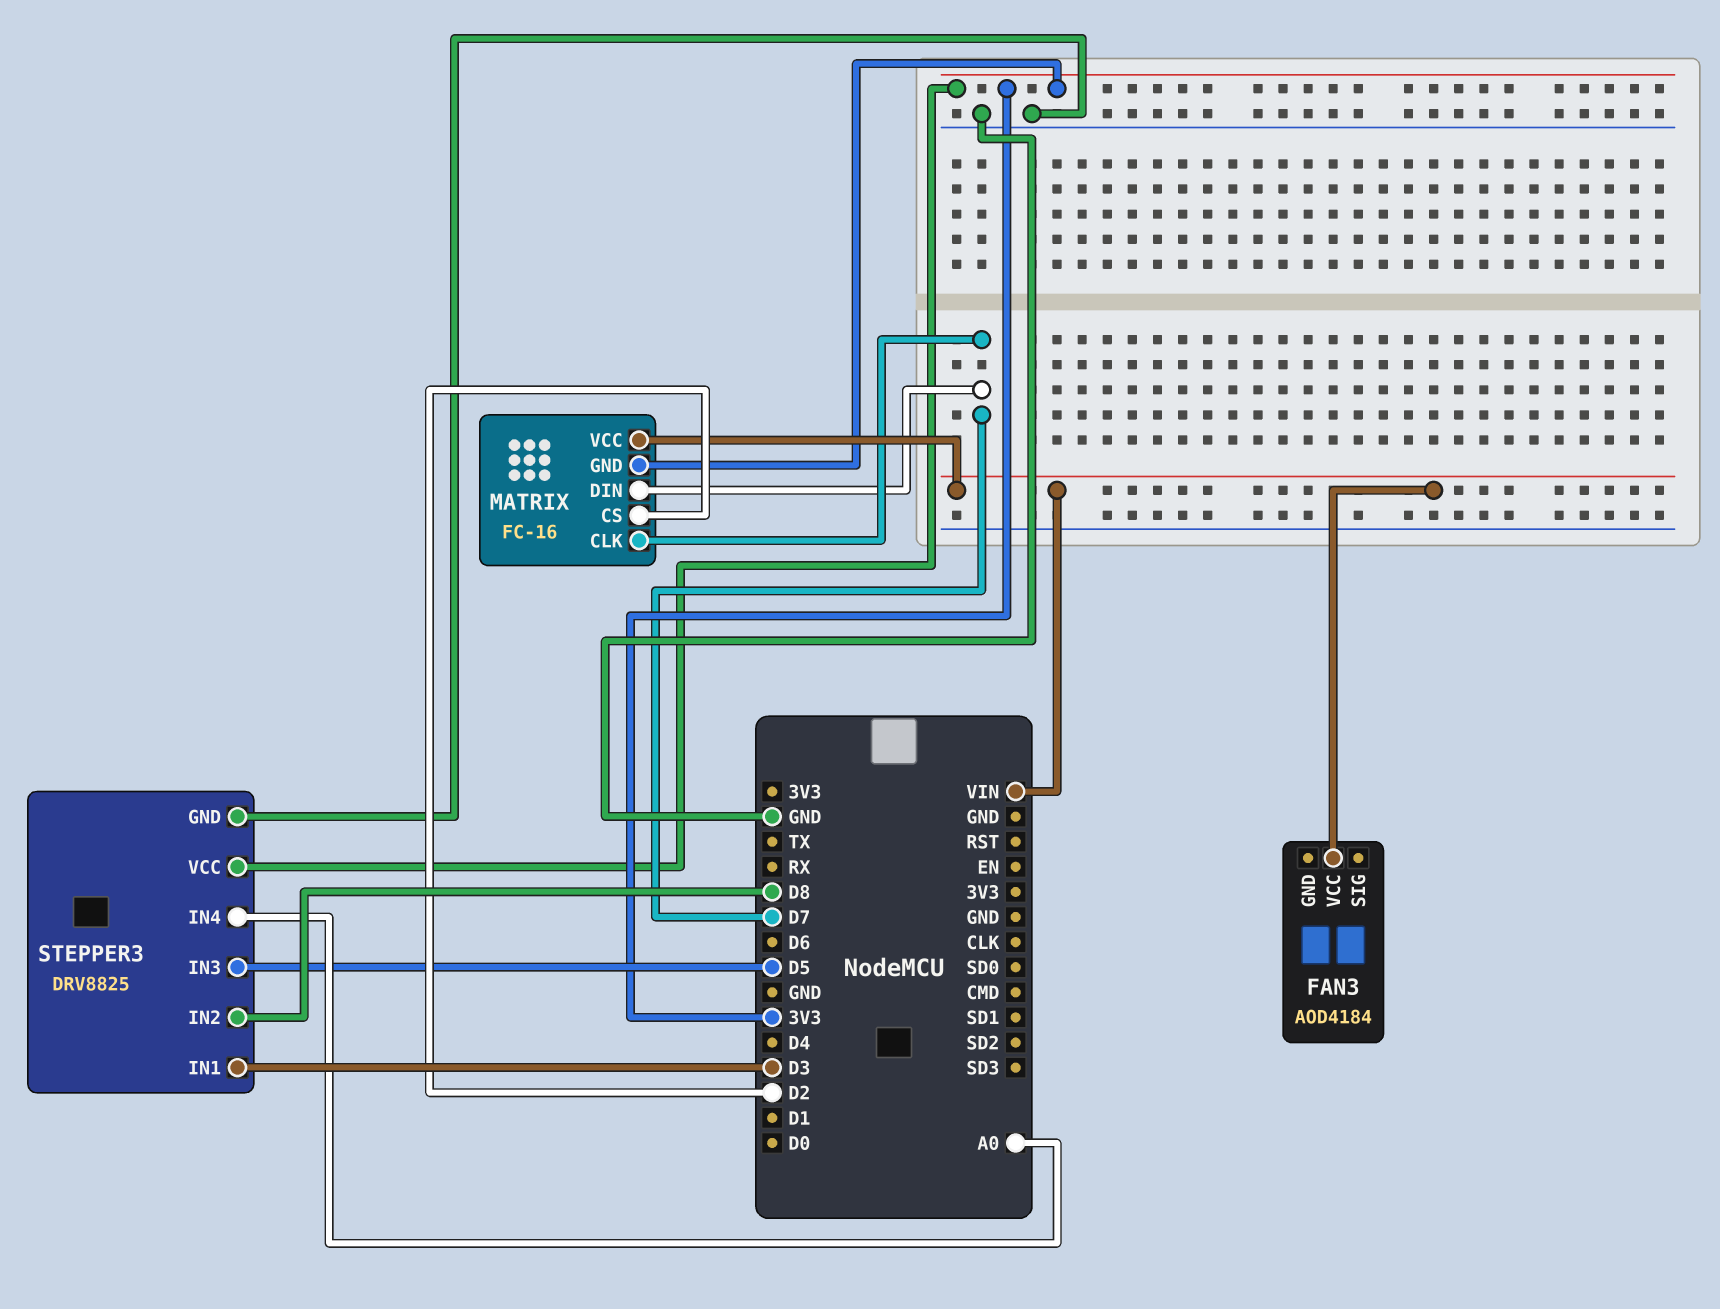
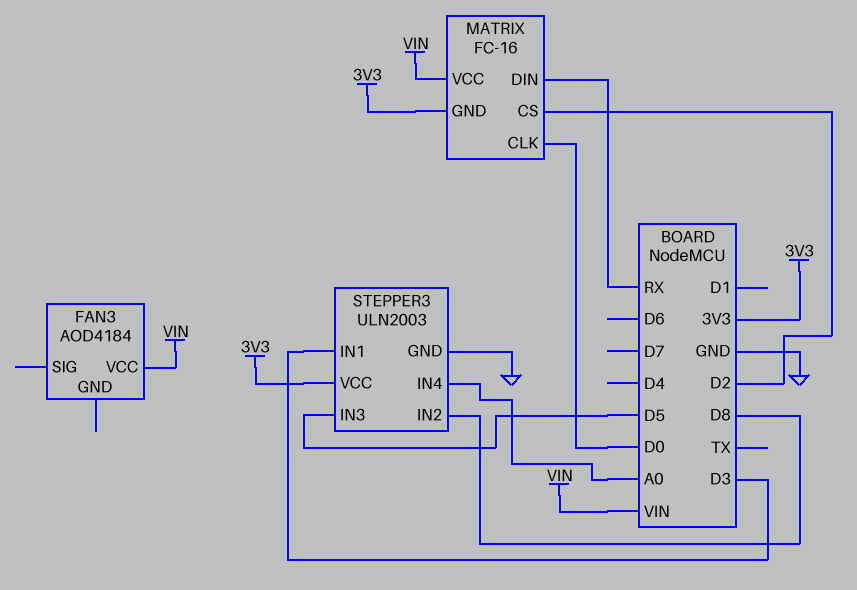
MATRIX pin CLK: D7 -> D0
MATRIX pin DIN: D7 -> RX
STEPPER3: DRV8825 -> ULN2003

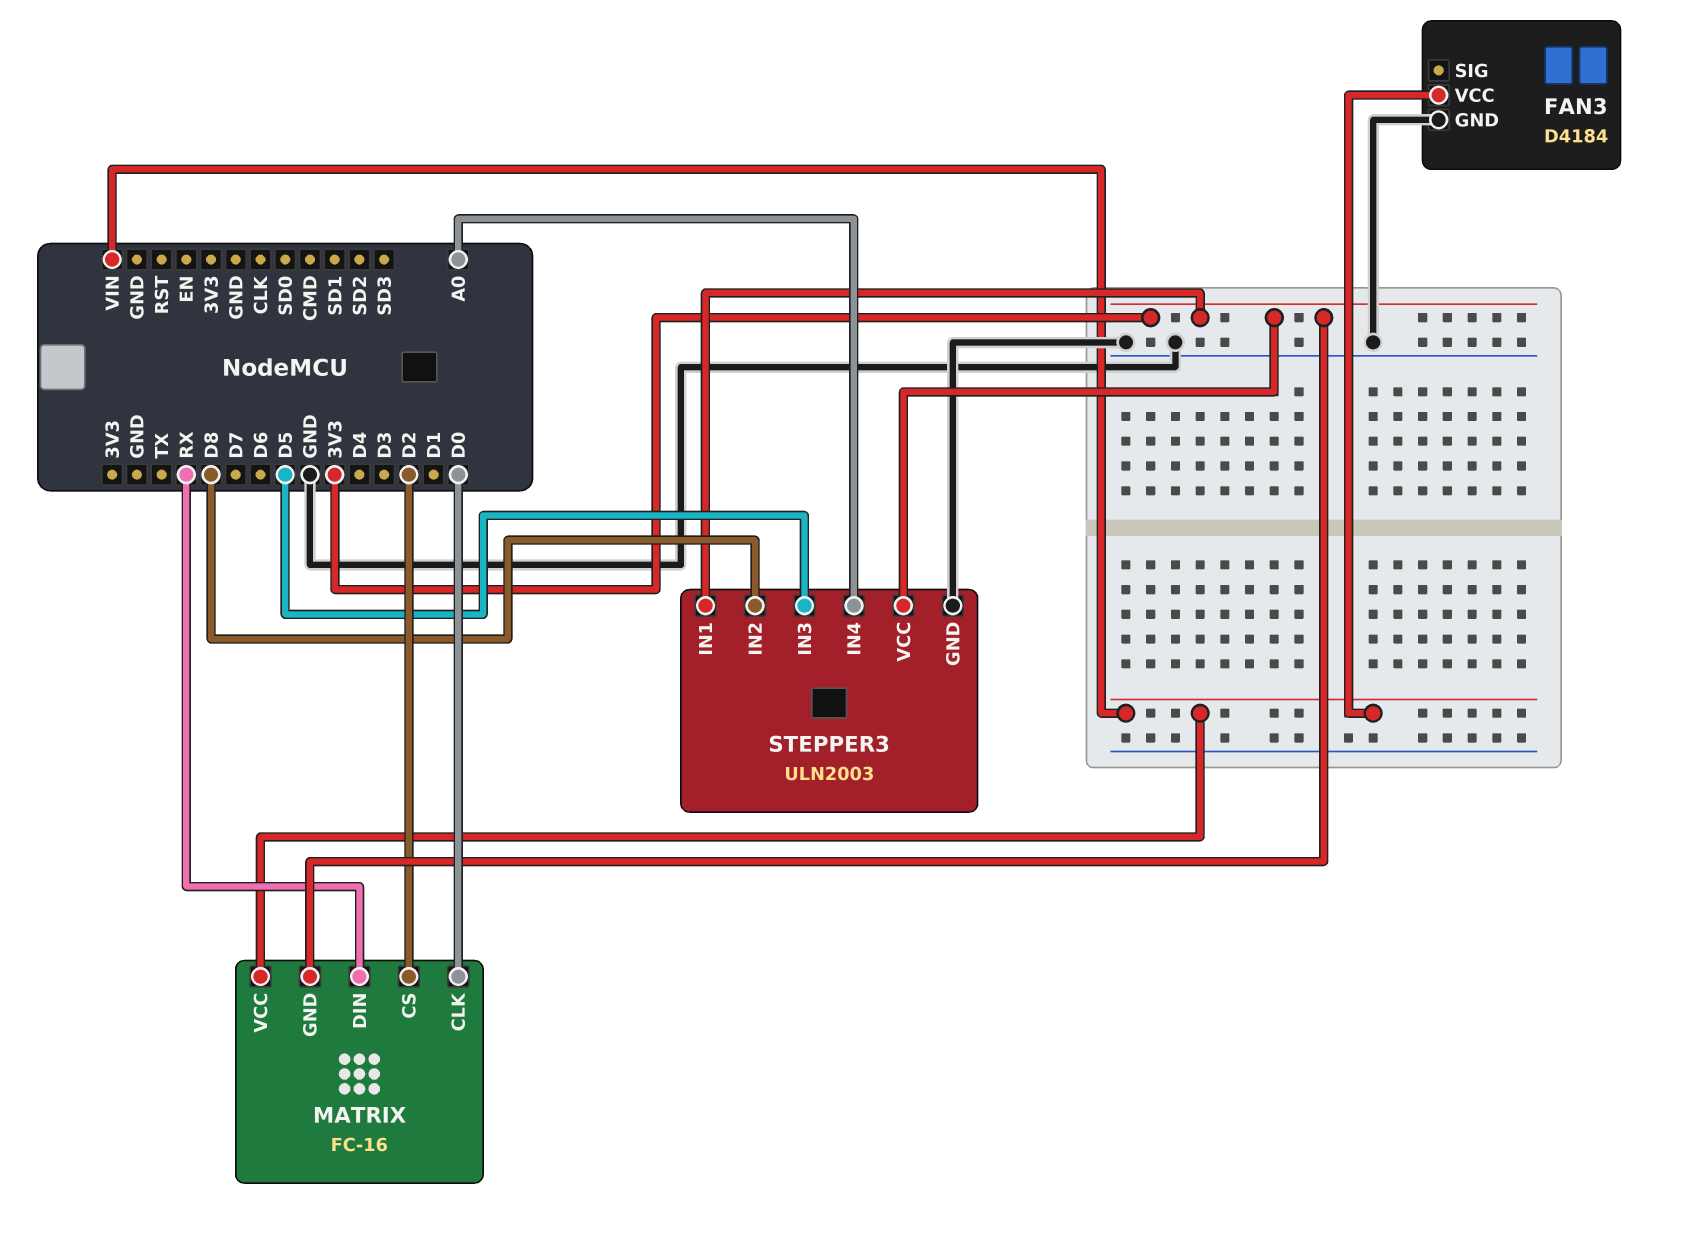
FAN3: AOD4184 -> D4184
FAN3 pin GND: none -> GND
STEPPER3 pin IN1: D3 -> 3V3

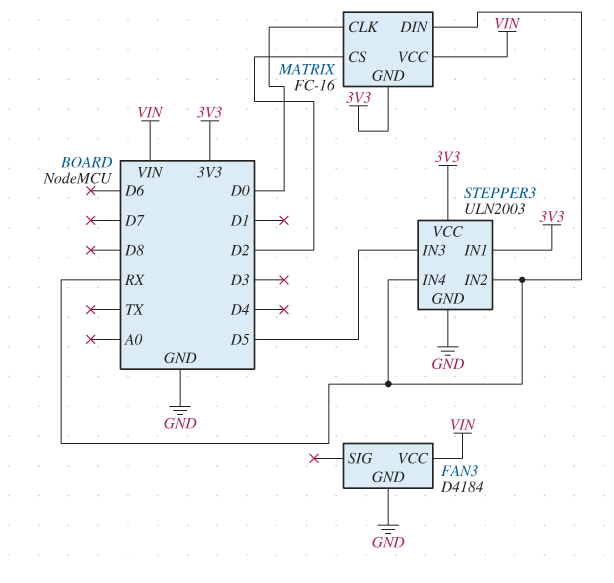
STEPPER3 pin IN2: D8 -> RX
STEPPER3 pin IN4: A0 -> RX

